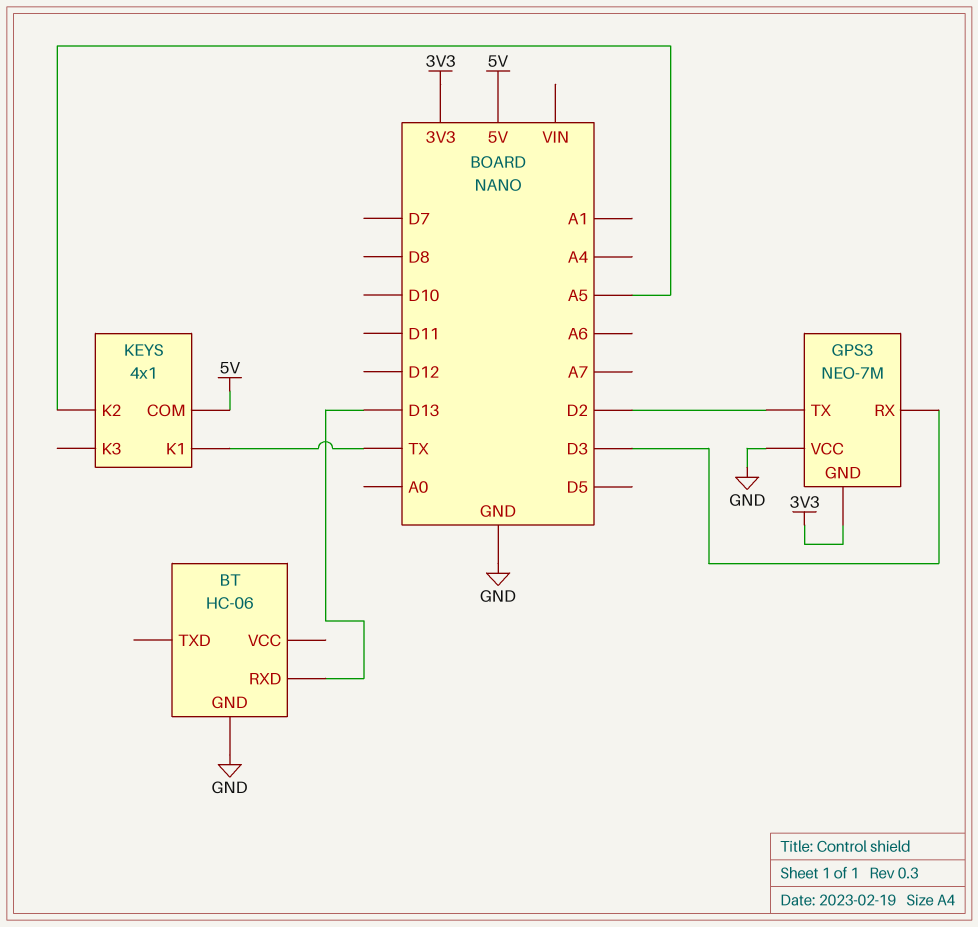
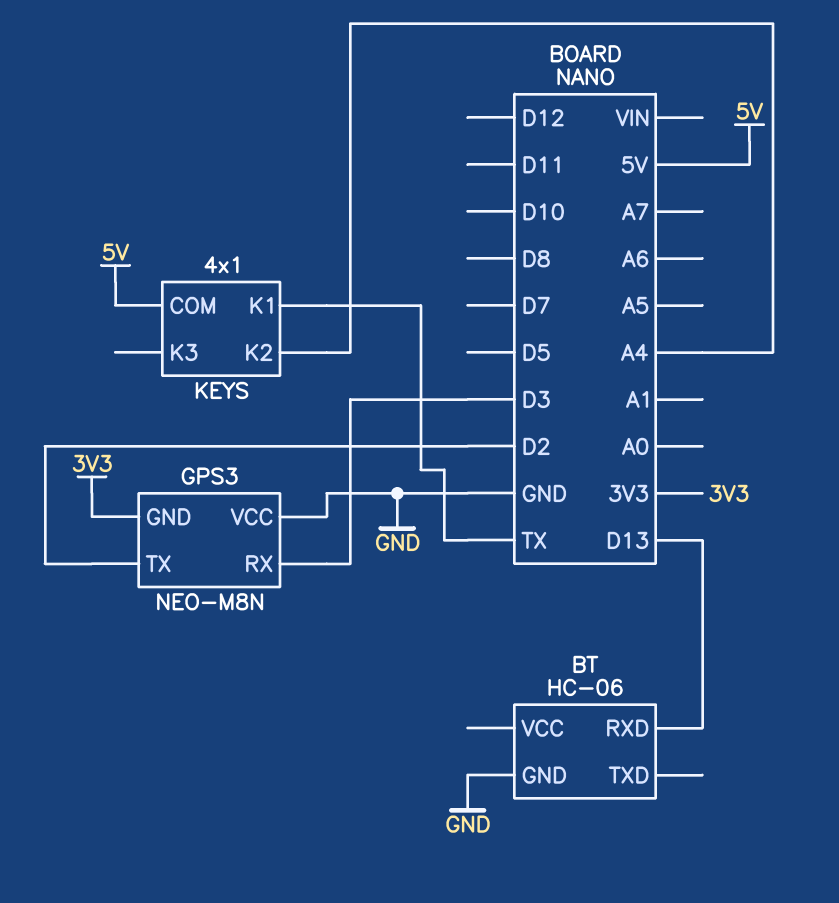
GPS3: NEO-7M -> NEO-M8N
KEYS pin K2: A5 -> A4

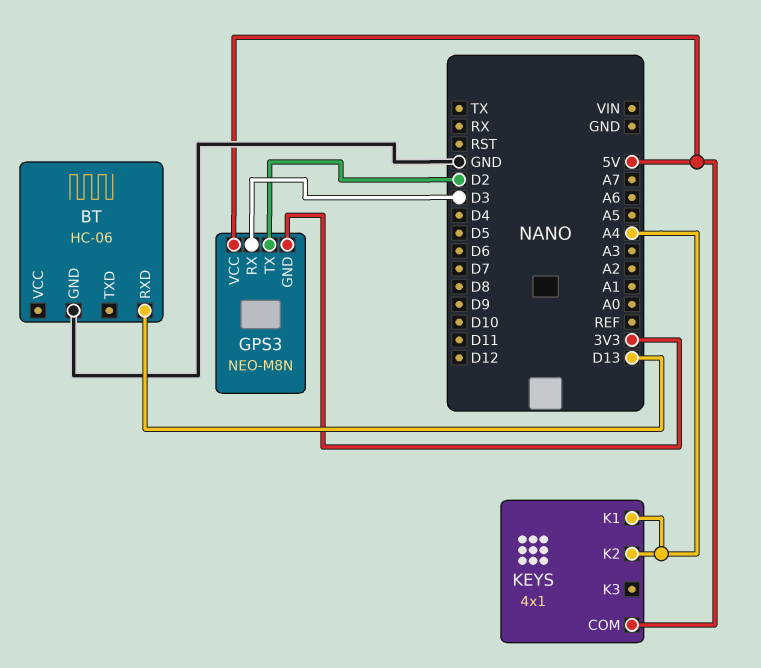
GPS3 pin VCC: GND -> 5V
KEYS pin K1: TX -> A4

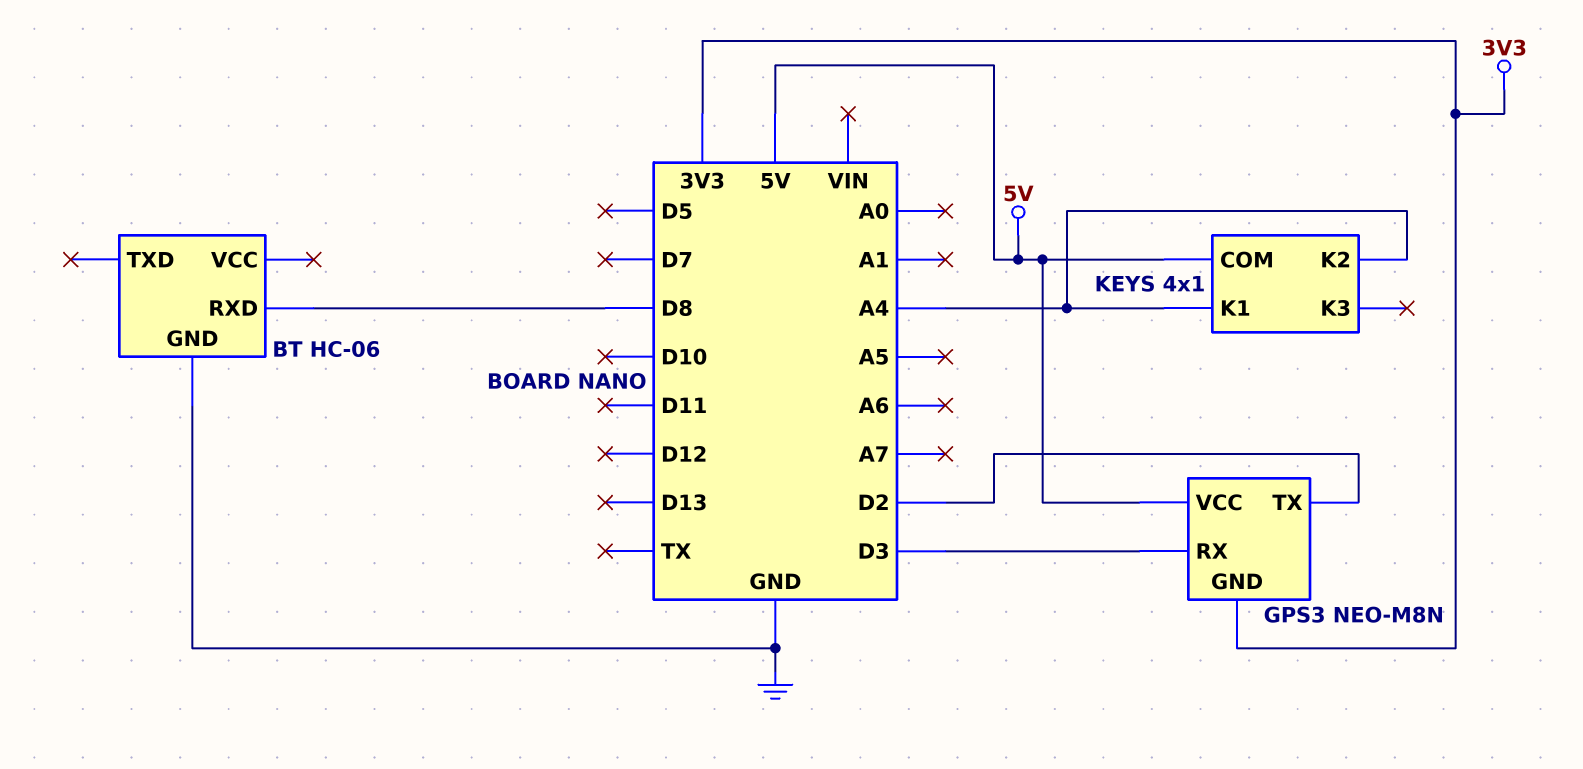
BT pin RXD: D13 -> D8

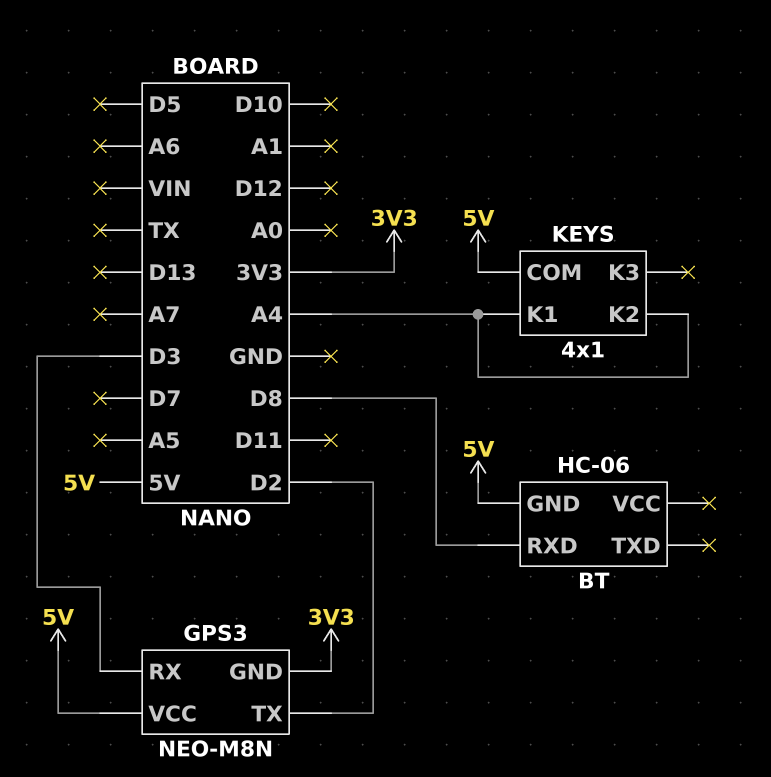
BT pin GND: GND -> 5V

